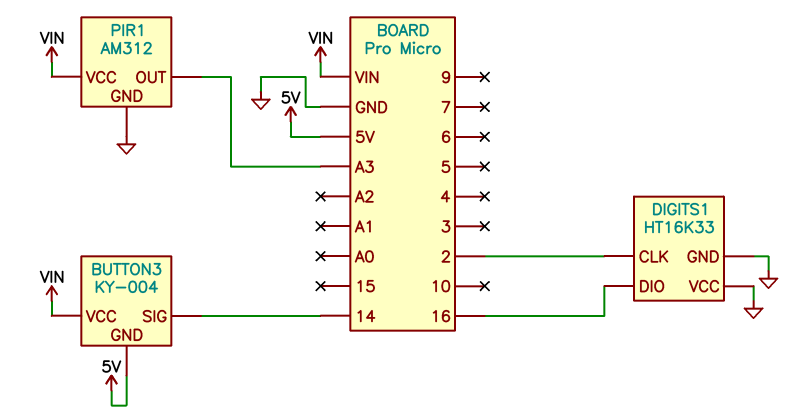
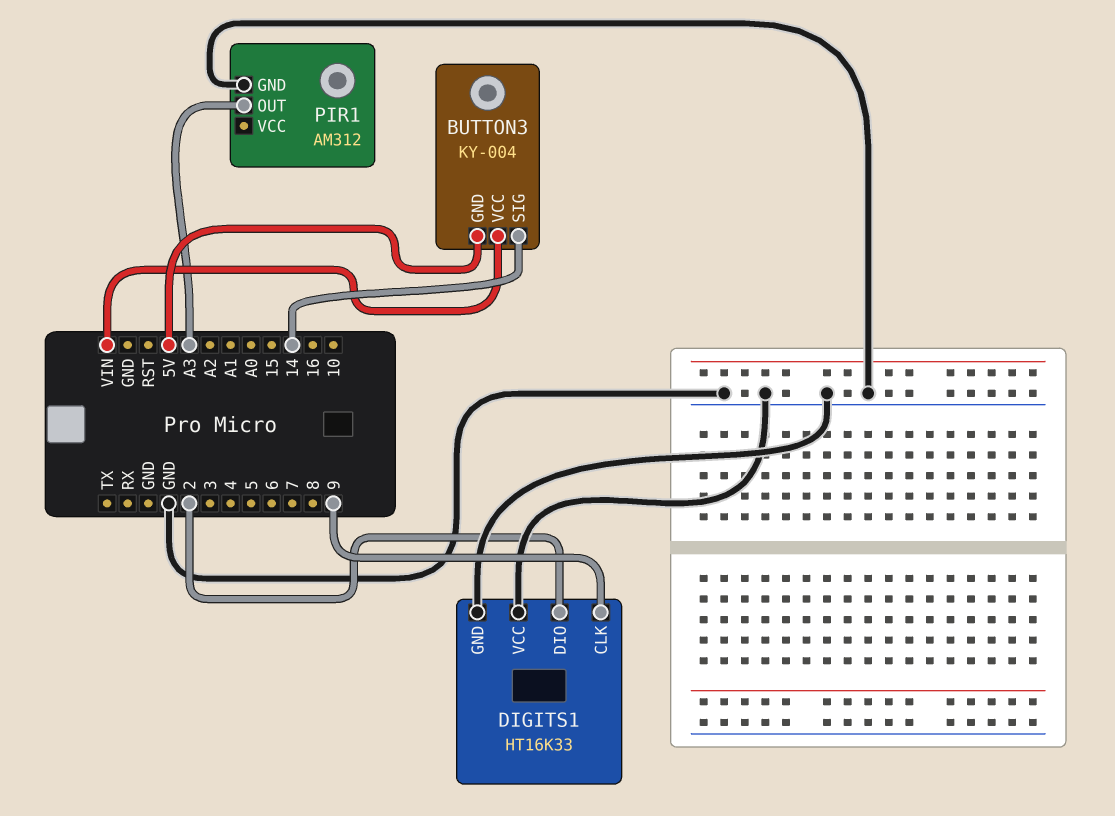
DIGITS1 pin CLK: 2 -> 9
DIGITS1 pin DIO: 16 -> 2
PIR1 pin VCC: VIN -> none

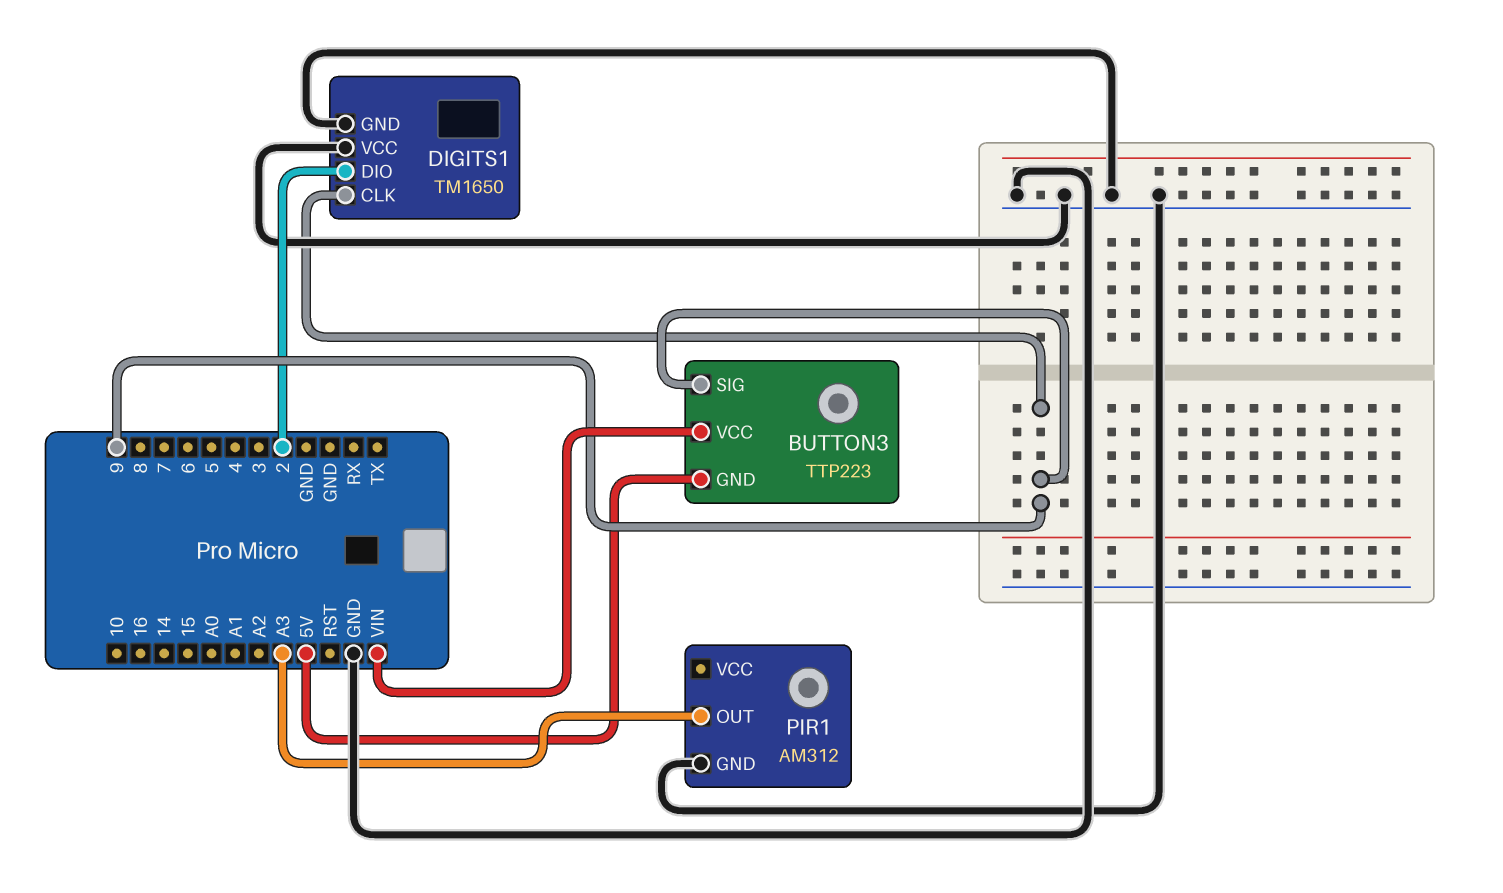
BUTTON3: KY-004 -> TTP223
BUTTON3 pin SIG: 14 -> 9
DIGITS1: HT16K33 -> TM1650

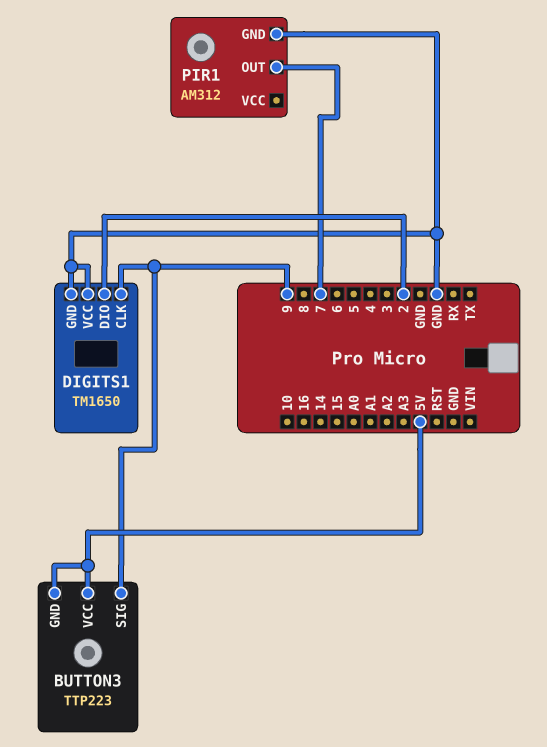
BUTTON3 pin VCC: VIN -> 5V
PIR1 pin OUT: A3 -> 7

